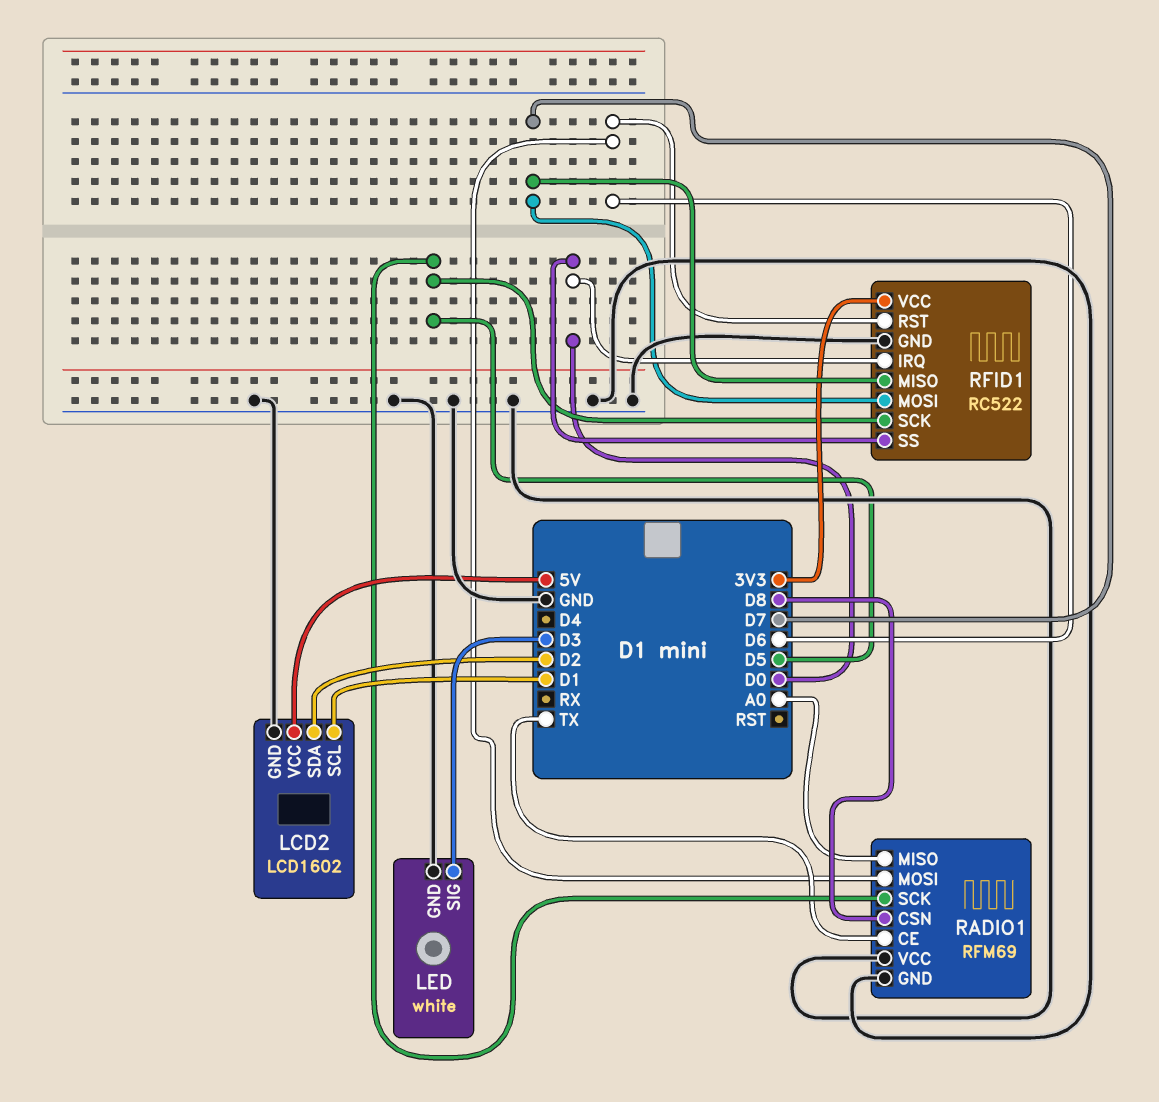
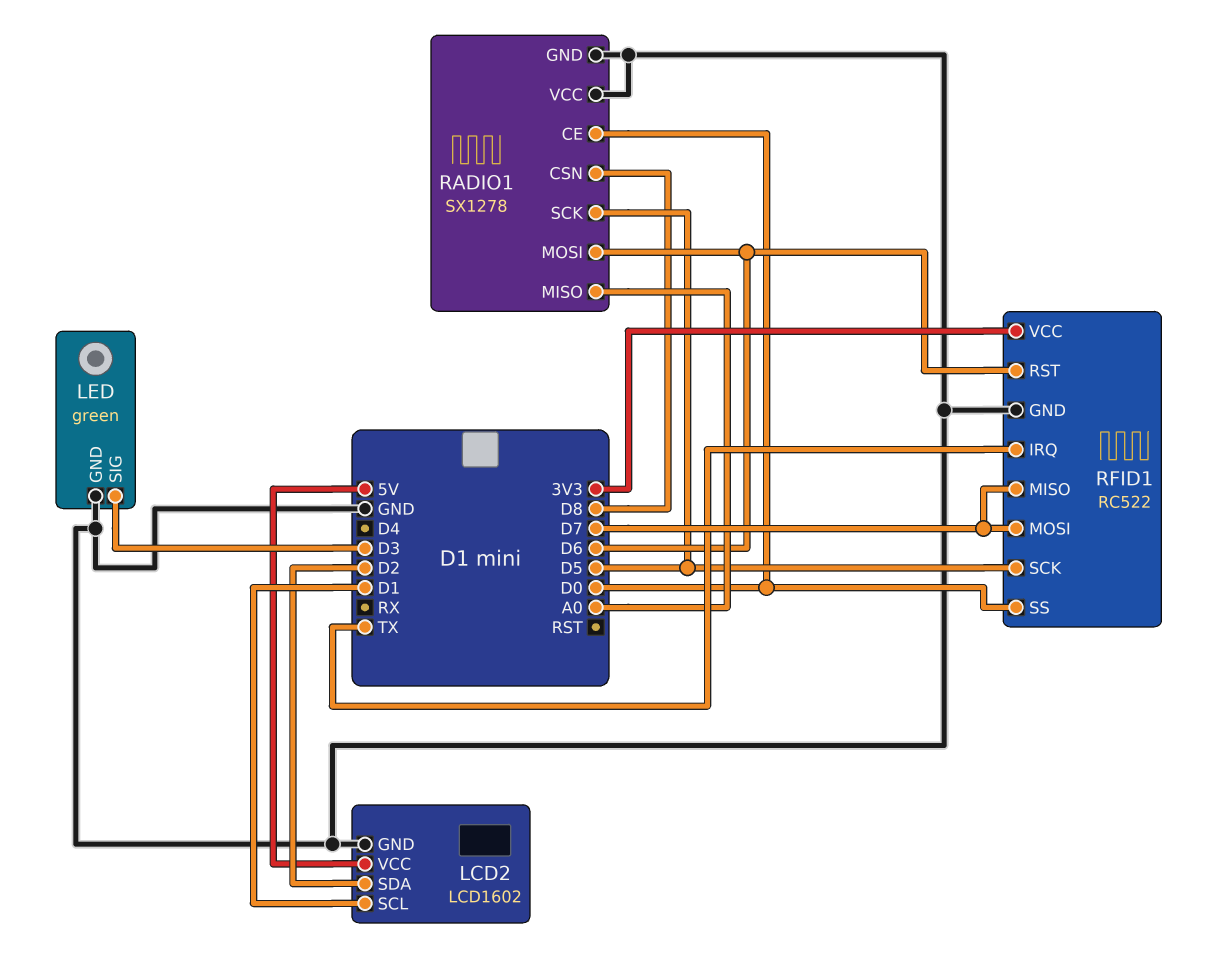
LED: white -> green
RADIO1: RFM69 -> SX1278
RADIO1 pin CE: TX -> D0
RFID1 pin IRQ: D0 -> TX

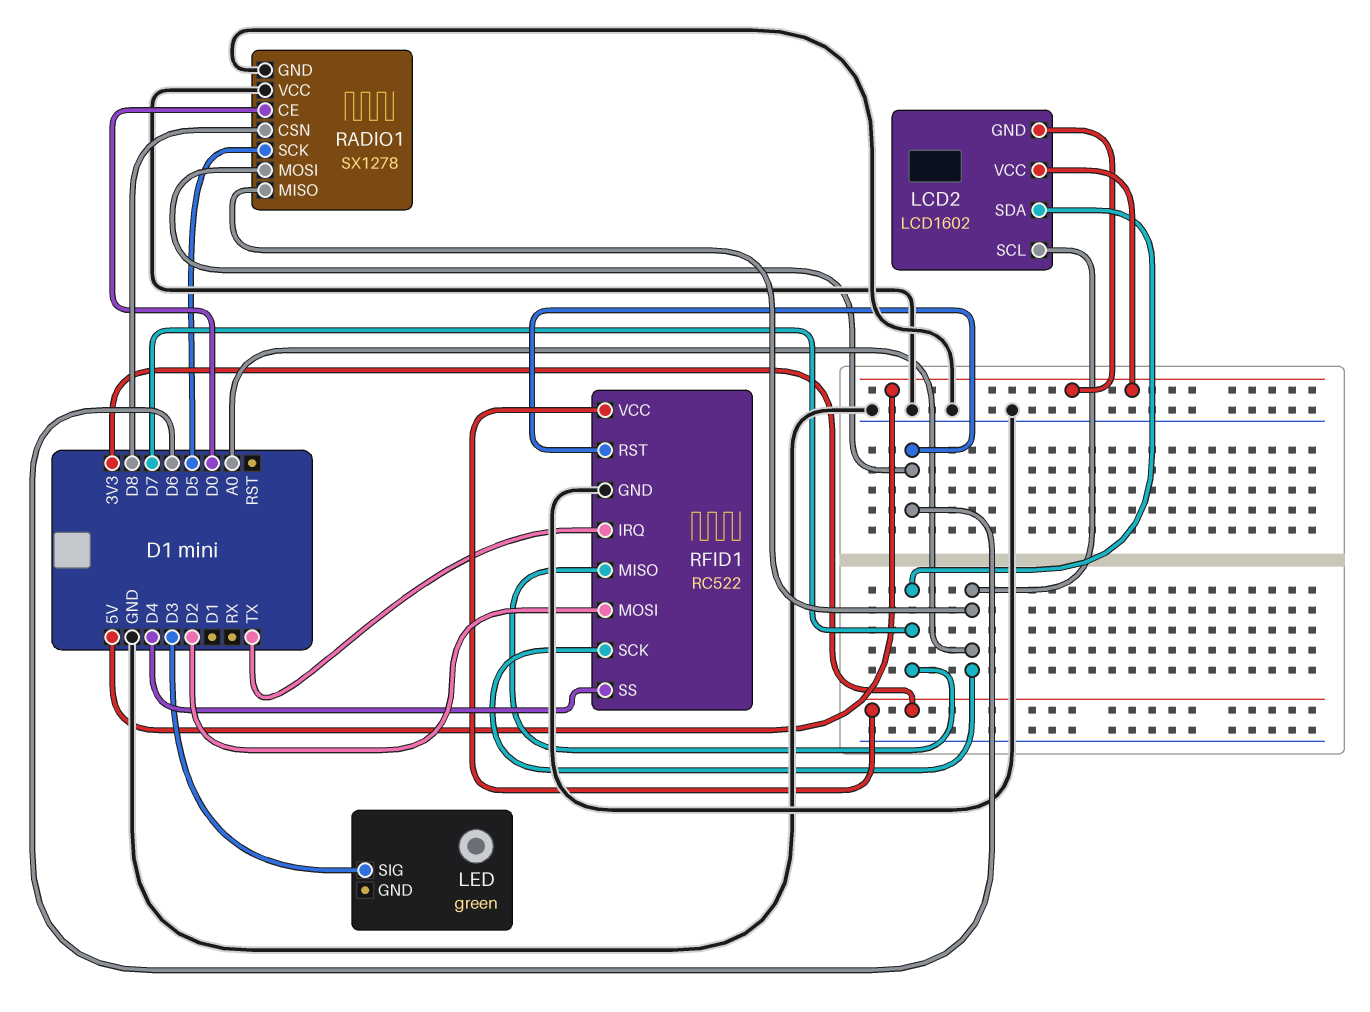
LCD2 pin GND: GND -> 5V
LCD2 pin SCL: D1 -> A0
LCD2 pin SDA: D2 -> D7
LED pin GND: GND -> none
RFID1 pin MOSI: D7 -> D2
RFID1 pin SCK: D5 -> A0
RFID1 pin SS: D0 -> D4

